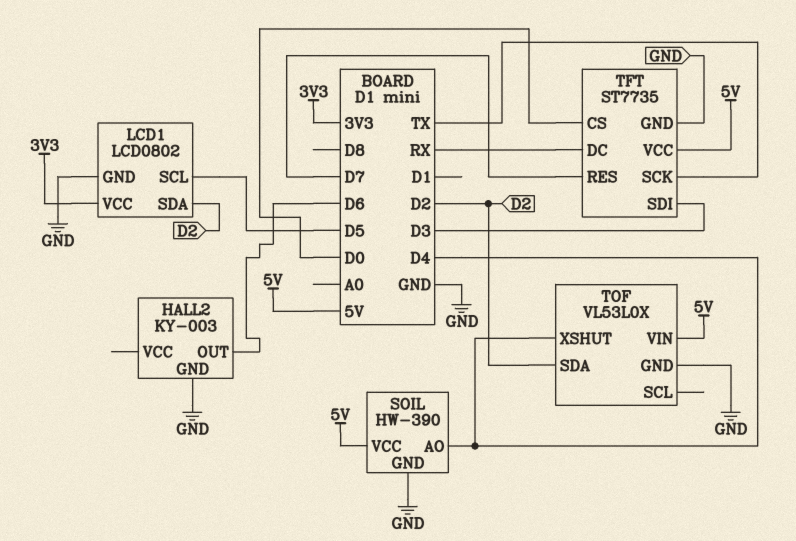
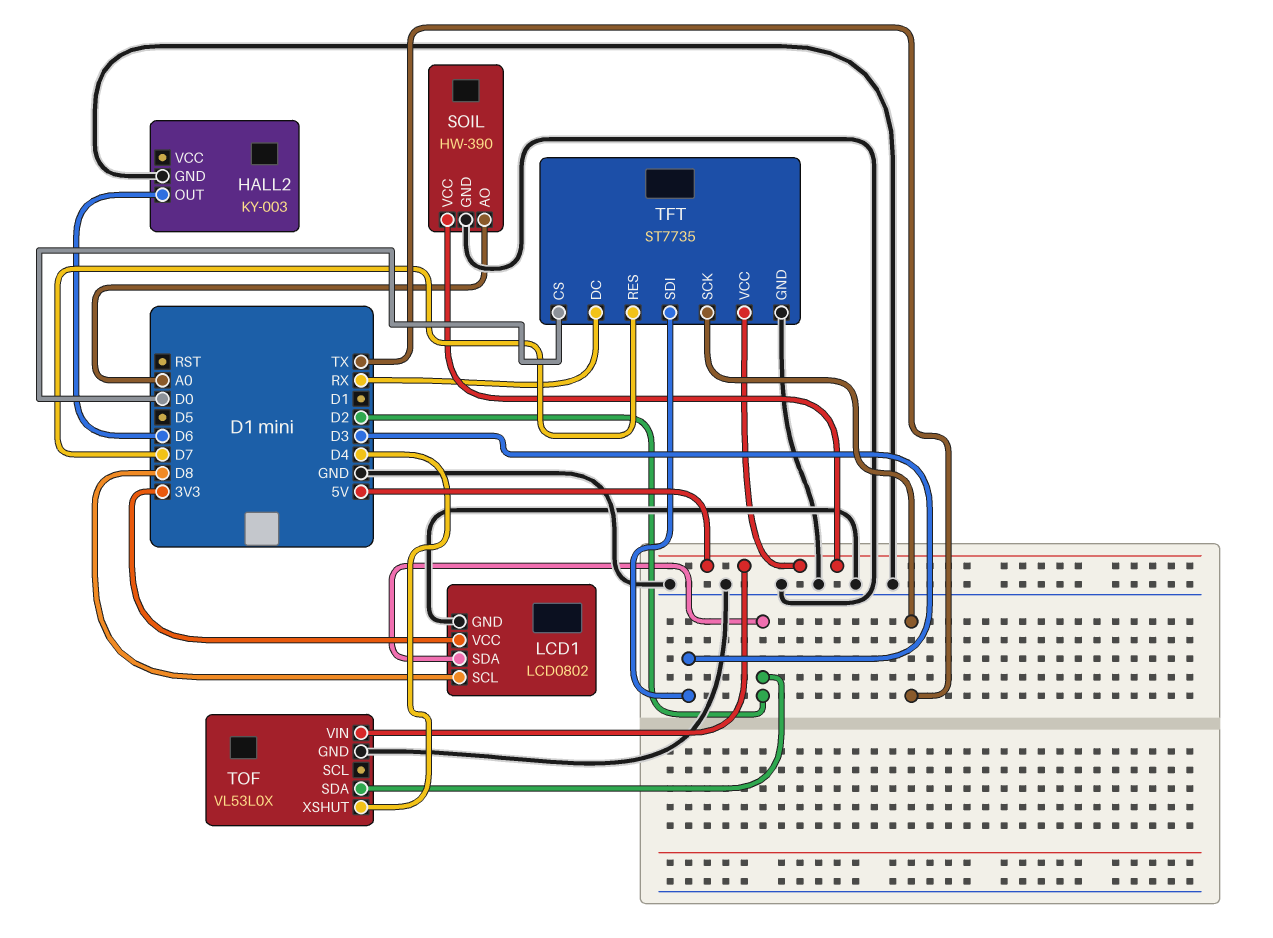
LCD1 pin SCL: D5 -> D8
SOIL pin AO: D4 -> A0

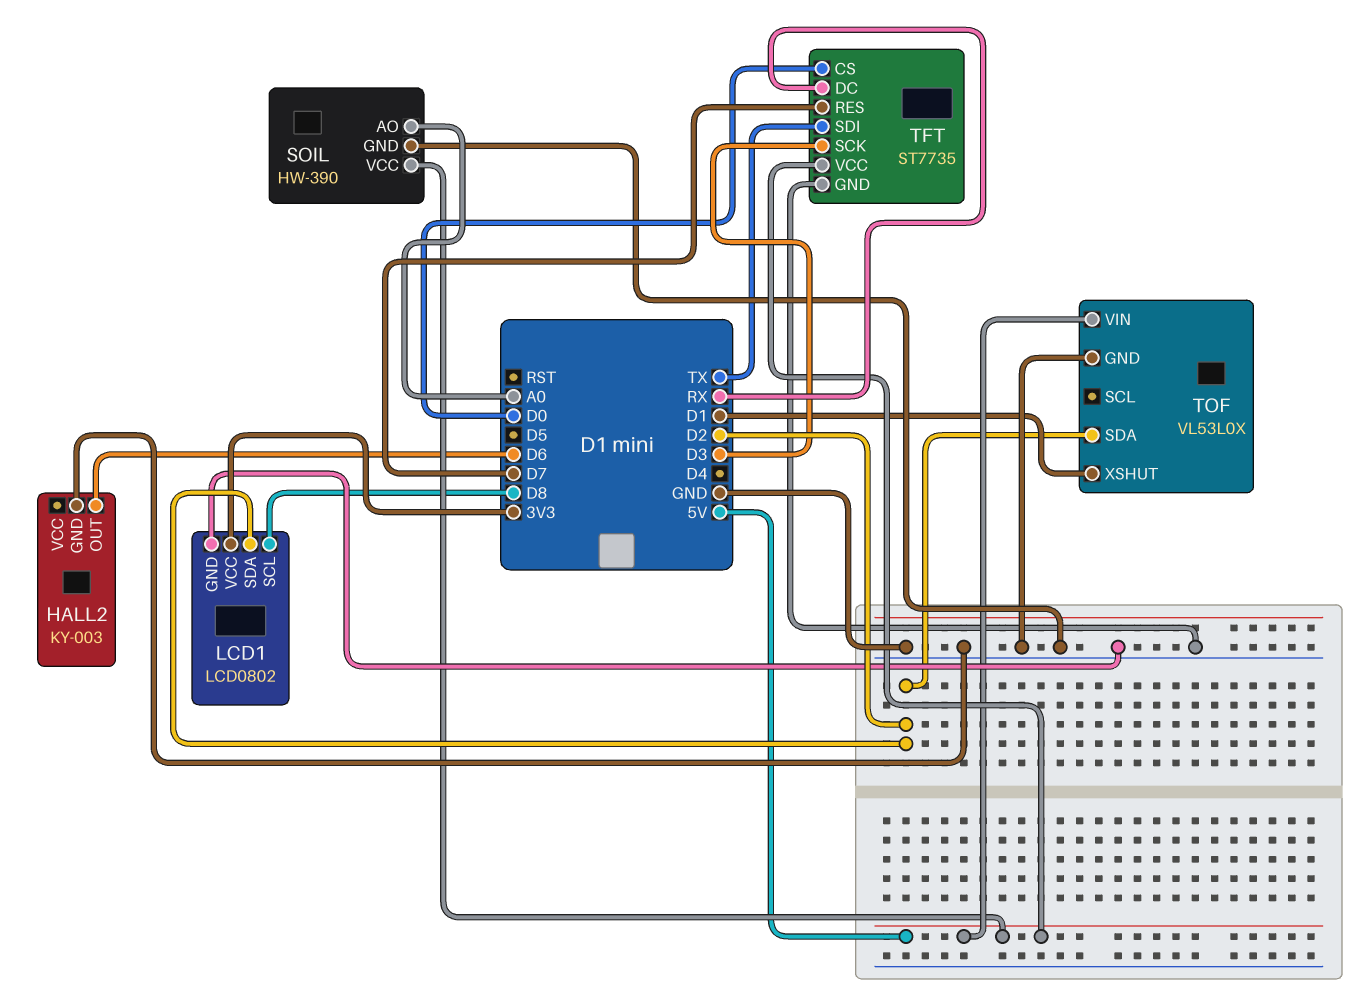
TFT pin SCK: TX -> D3
TFT pin SDI: D3 -> TX
TOF pin XSHUT: D4 -> D1

